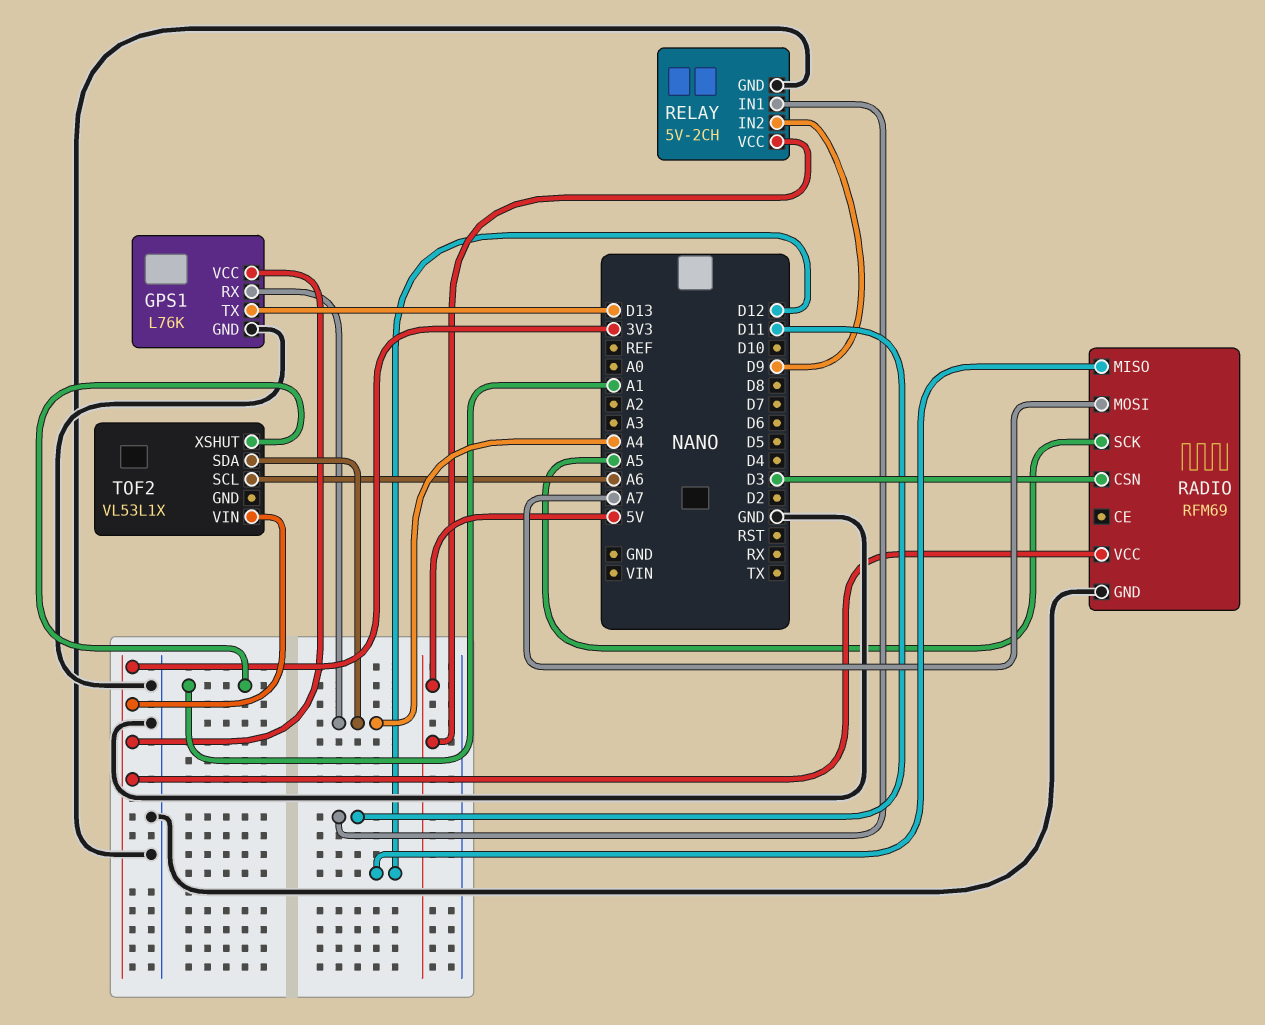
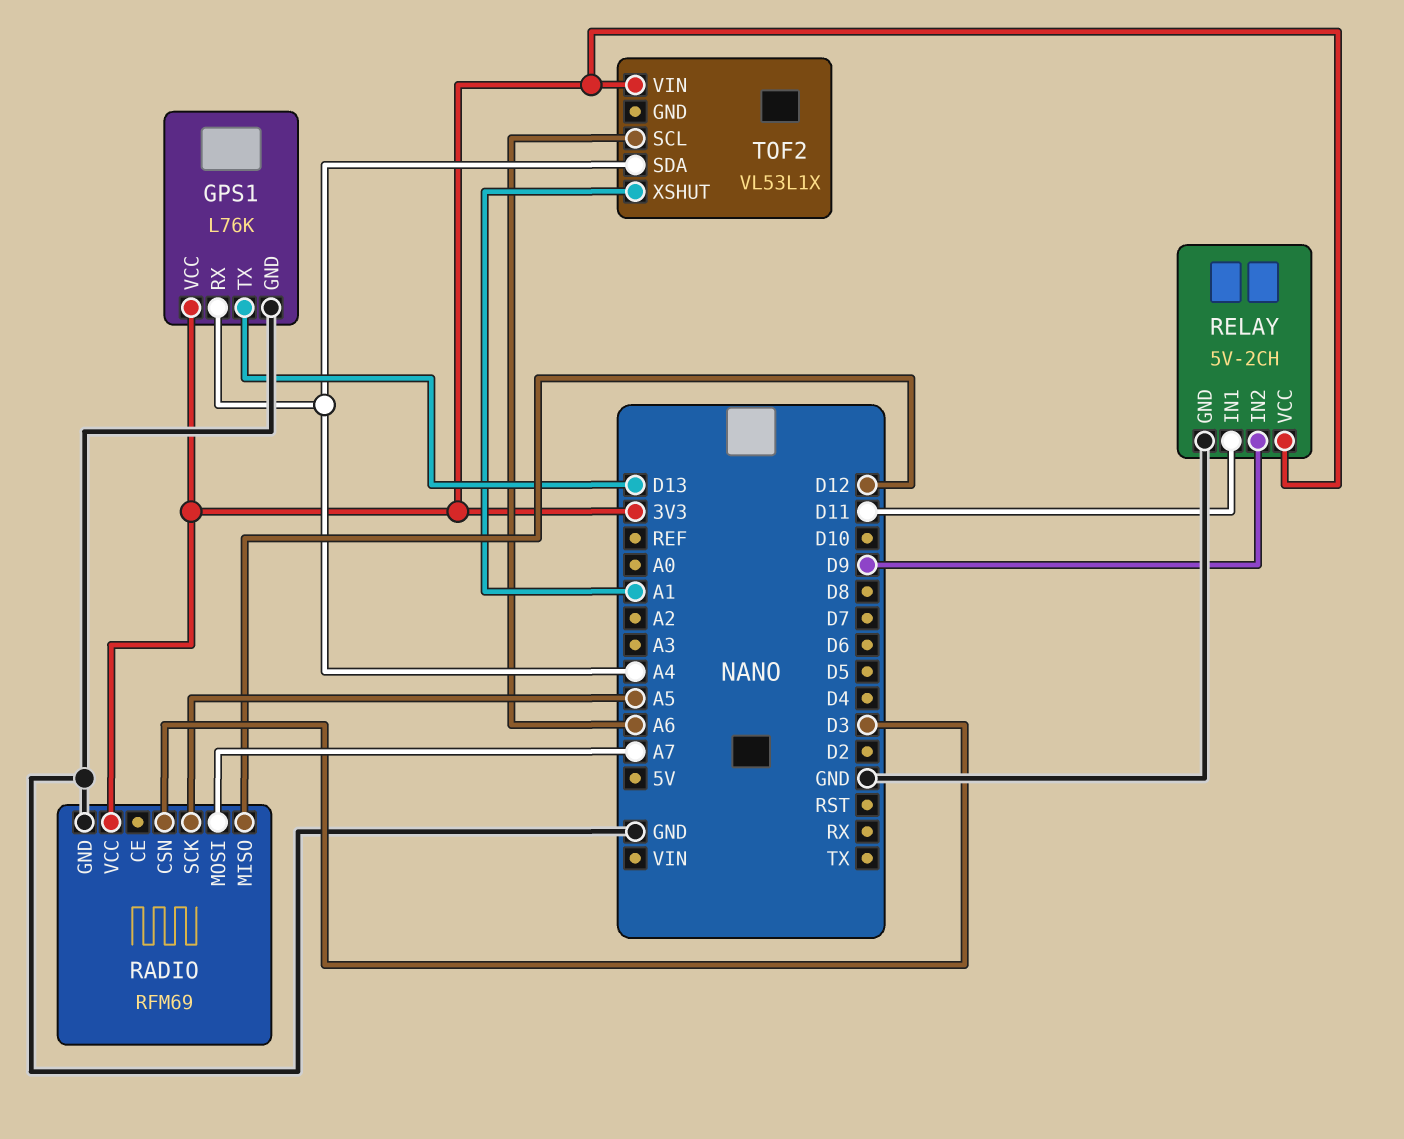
RELAY pin VCC: 5V -> 3V3

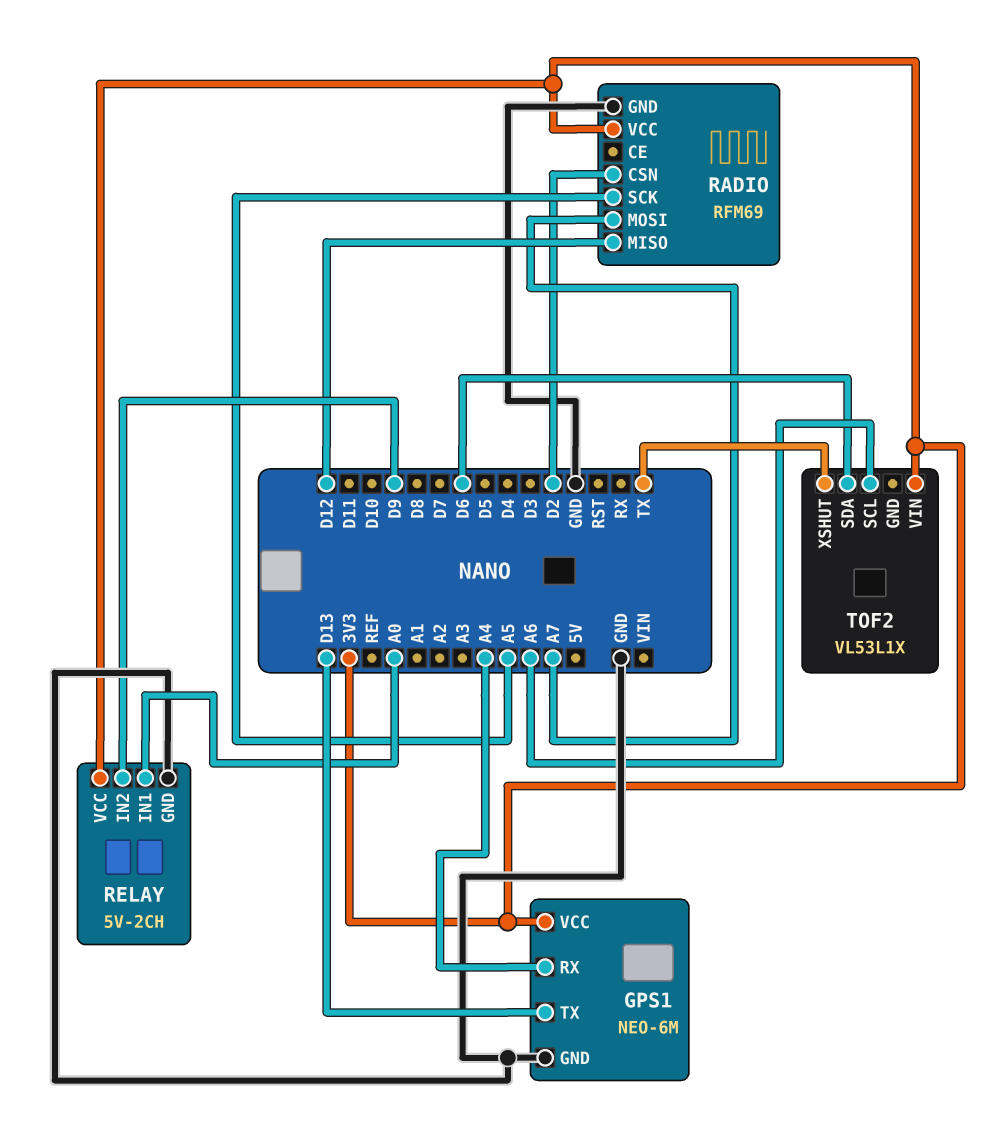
GPS1: L76K -> NEO-6M
RADIO pin CSN: D3 -> D2
RELAY pin IN1: D11 -> A0
TOF2 pin SDA: A4 -> D6
TOF2 pin XSHUT: A1 -> TX

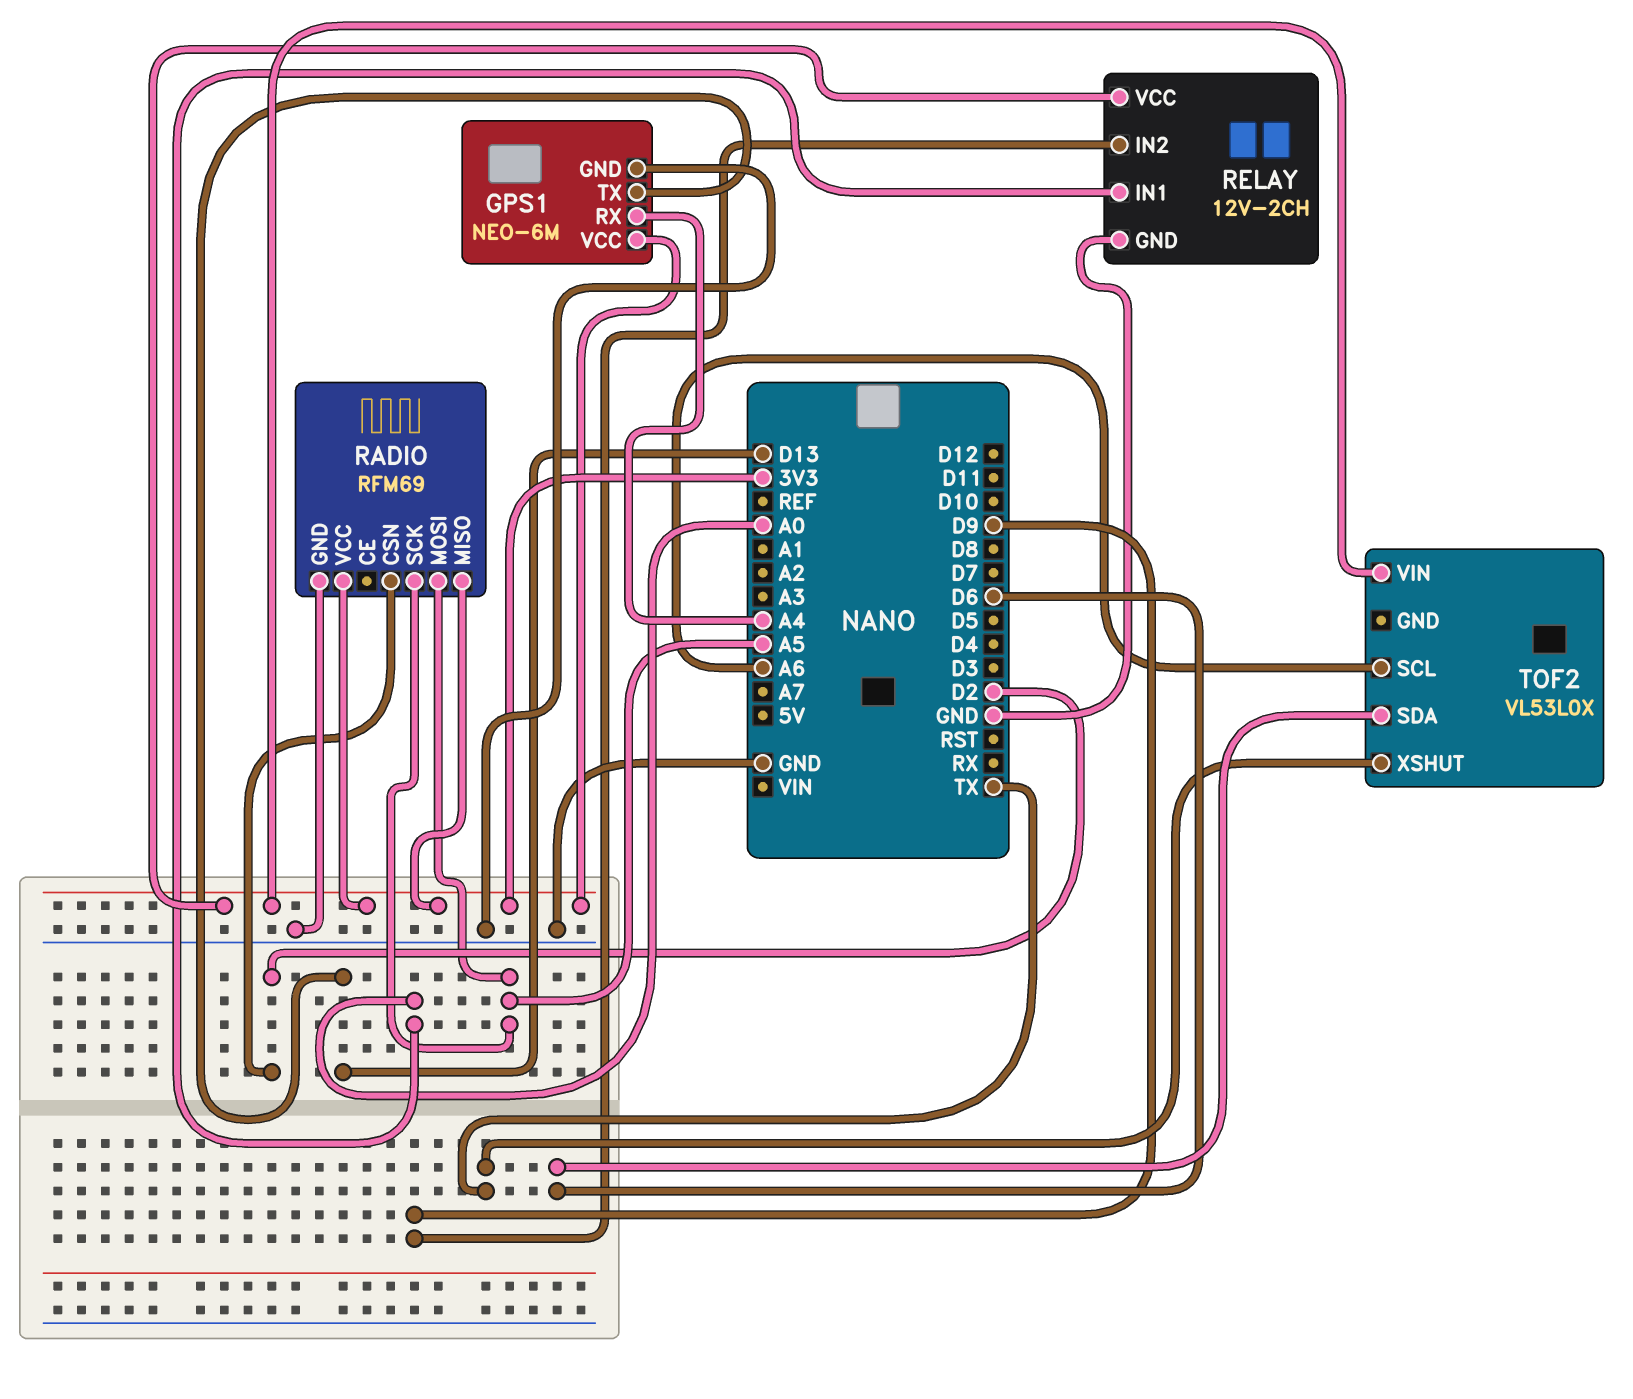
RADIO pin MISO: D12 -> 3V3
RADIO pin MOSI: A7 -> A5
RELAY: 5V-2CH -> 12V-2CH
TOF2: VL53L1X -> VL53L0X

